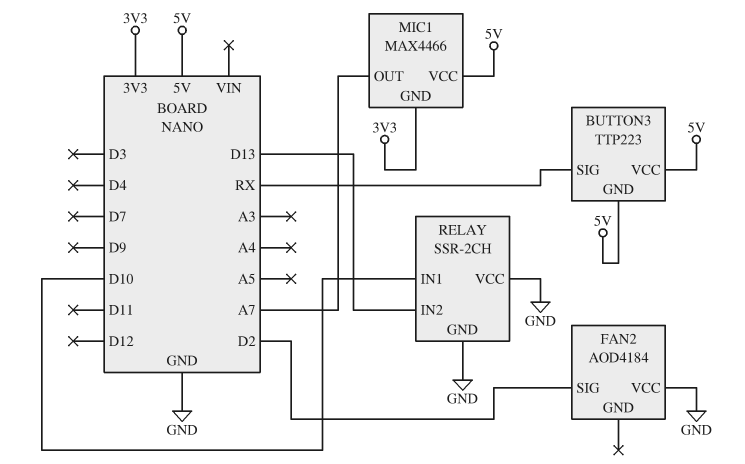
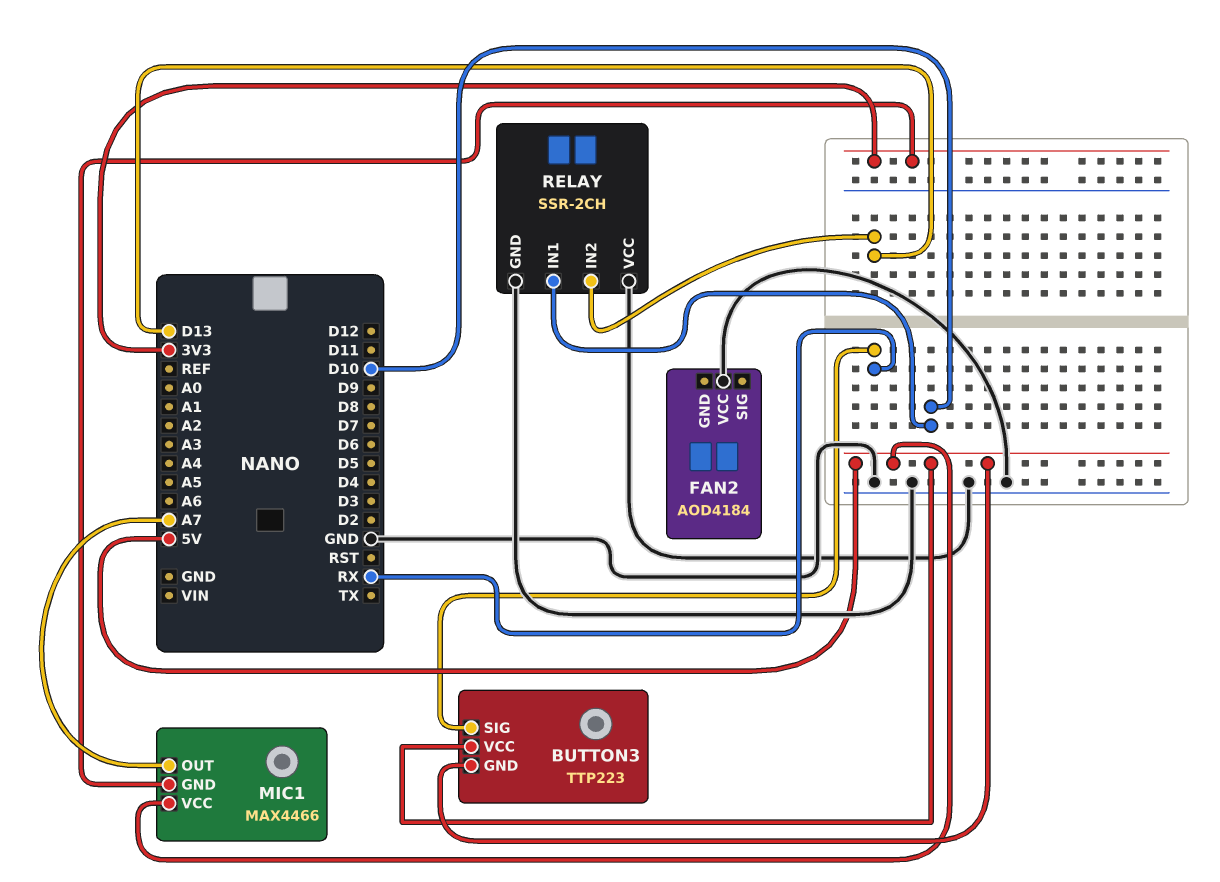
FAN2 pin SIG: D2 -> none

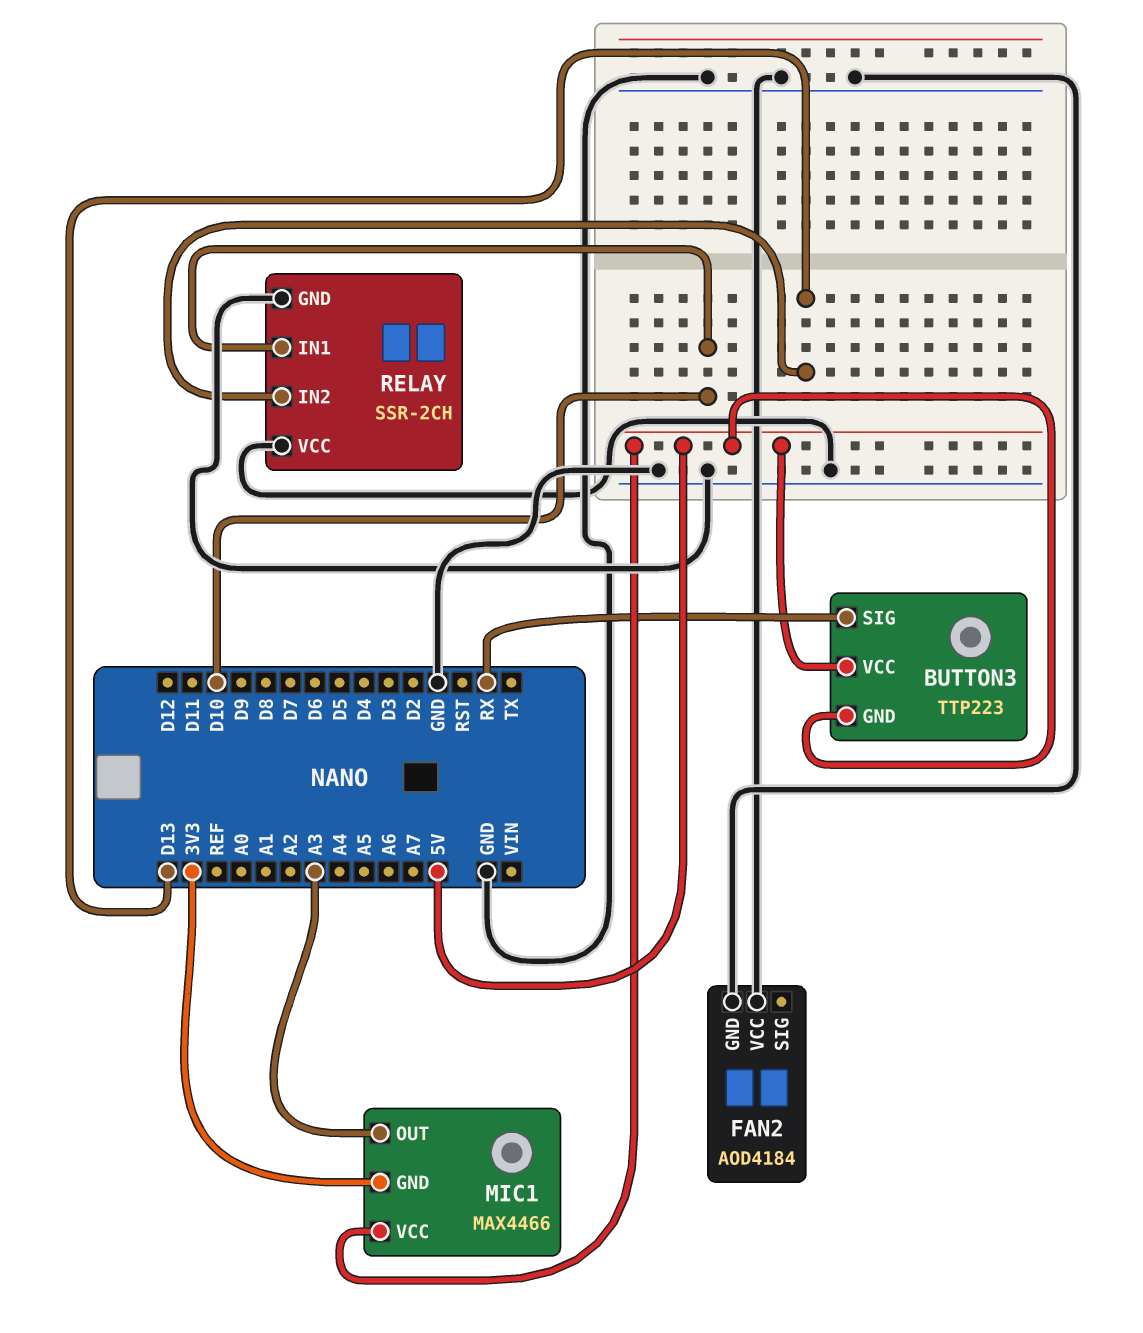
FAN2 pin GND: none -> GND
MIC1 pin OUT: A7 -> A3

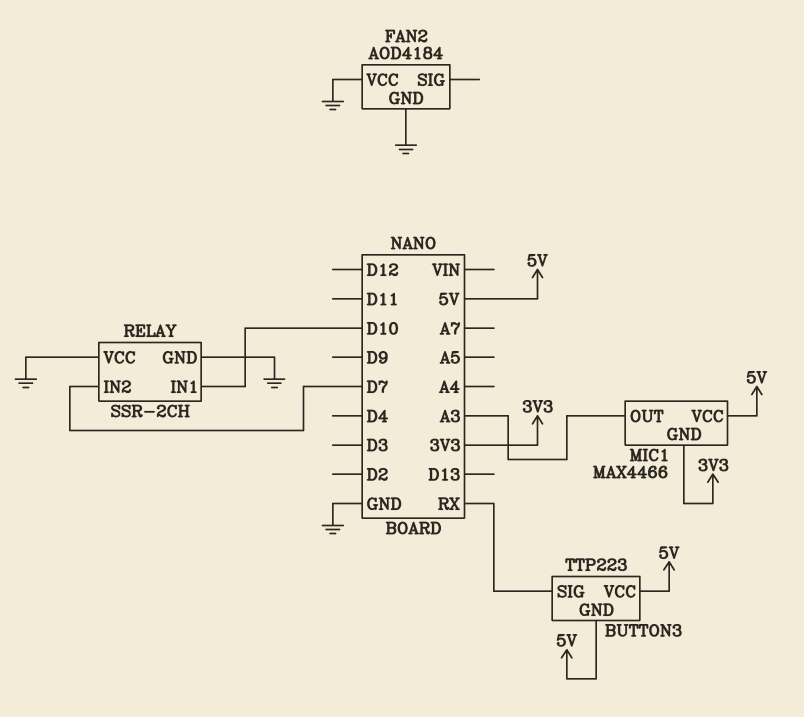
RELAY pin IN2: D13 -> D7

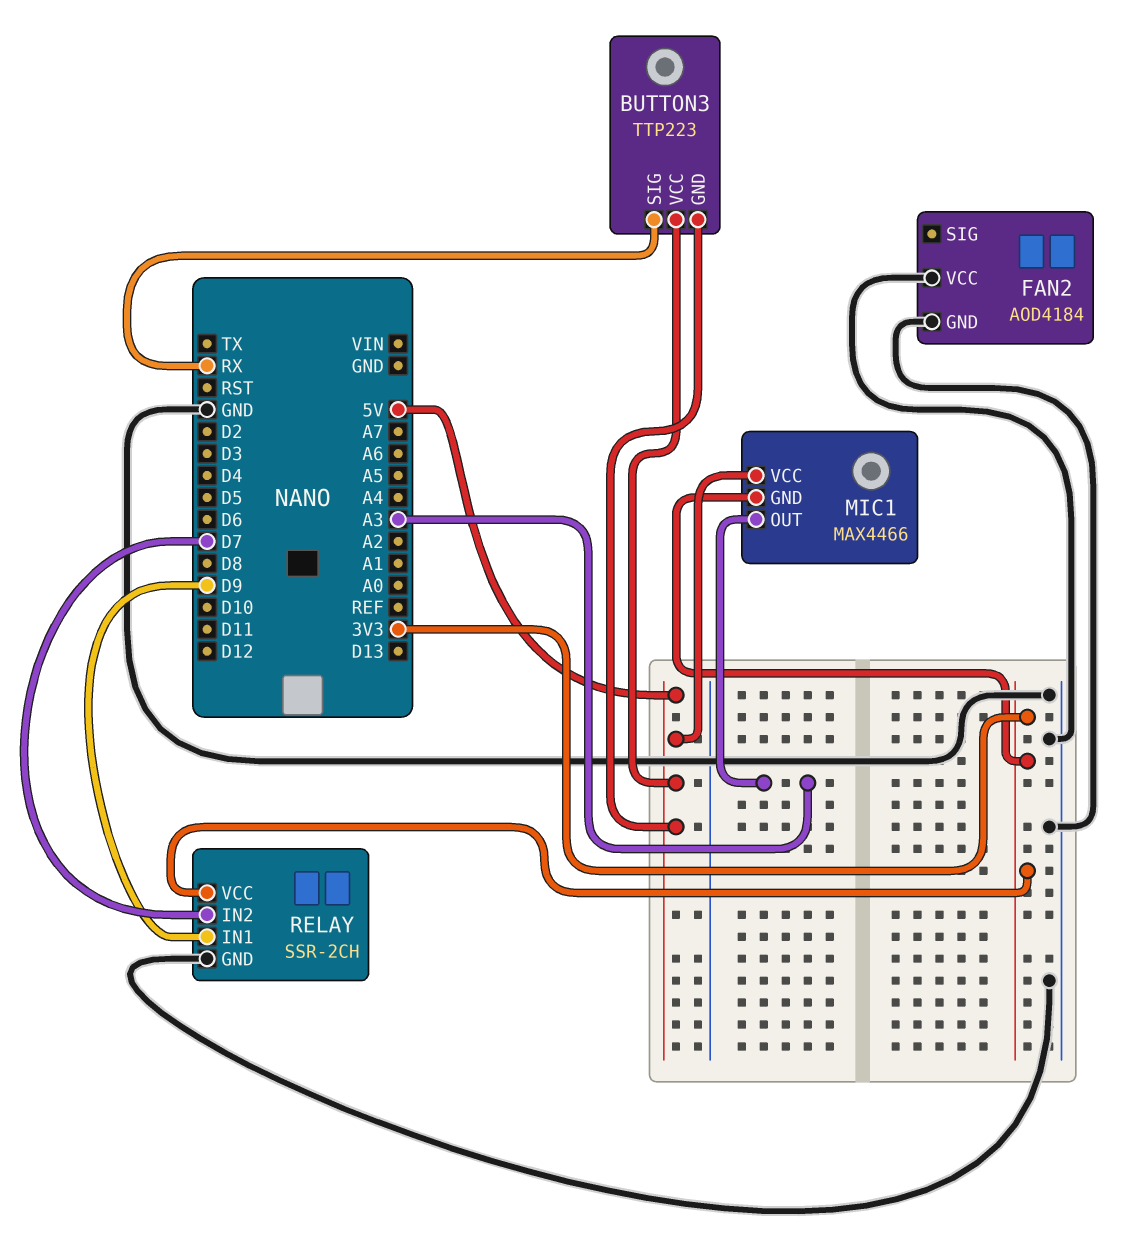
RELAY pin IN1: D10 -> D9
RELAY pin VCC: GND -> 3V3

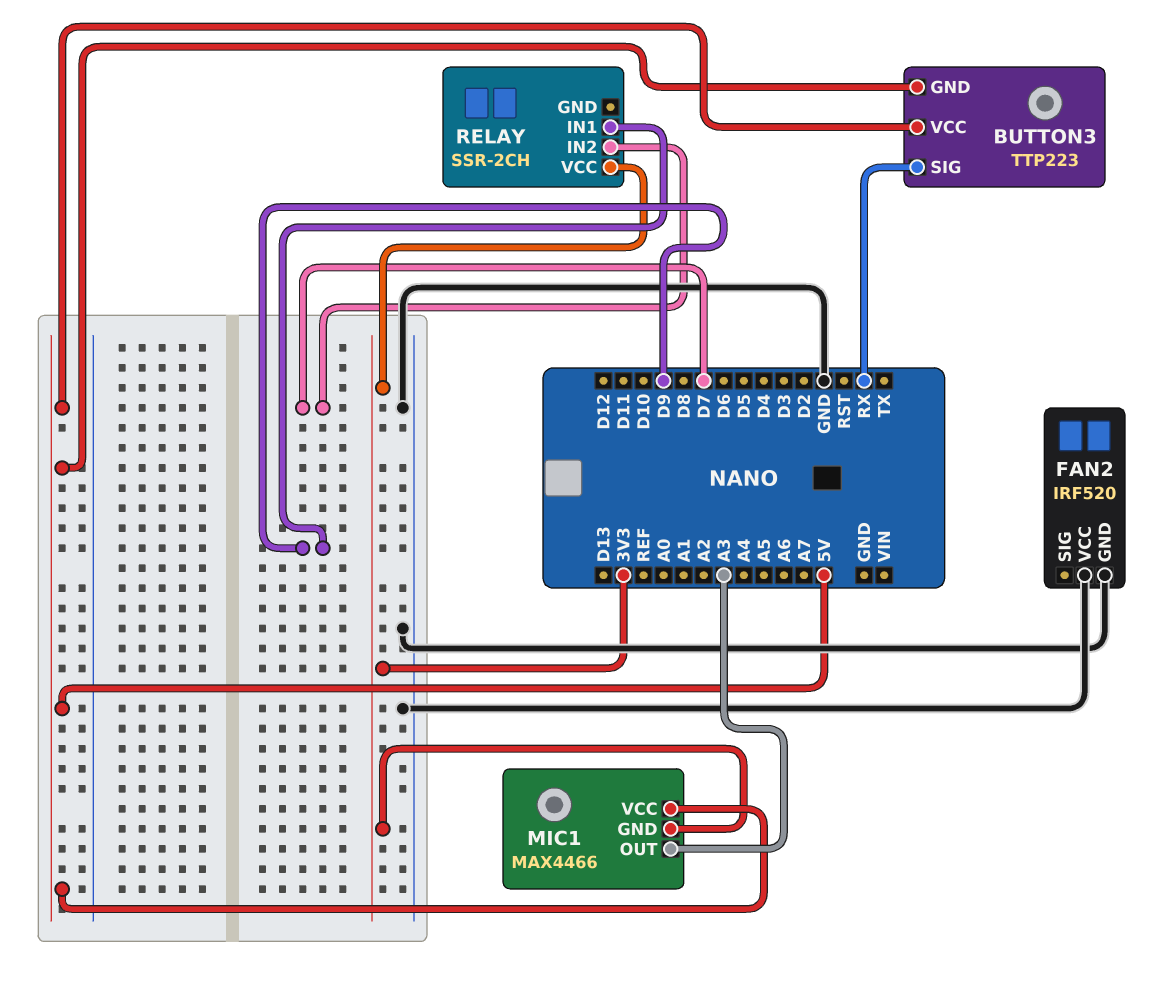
FAN2: AOD4184 -> IRF520
RELAY pin GND: GND -> none

